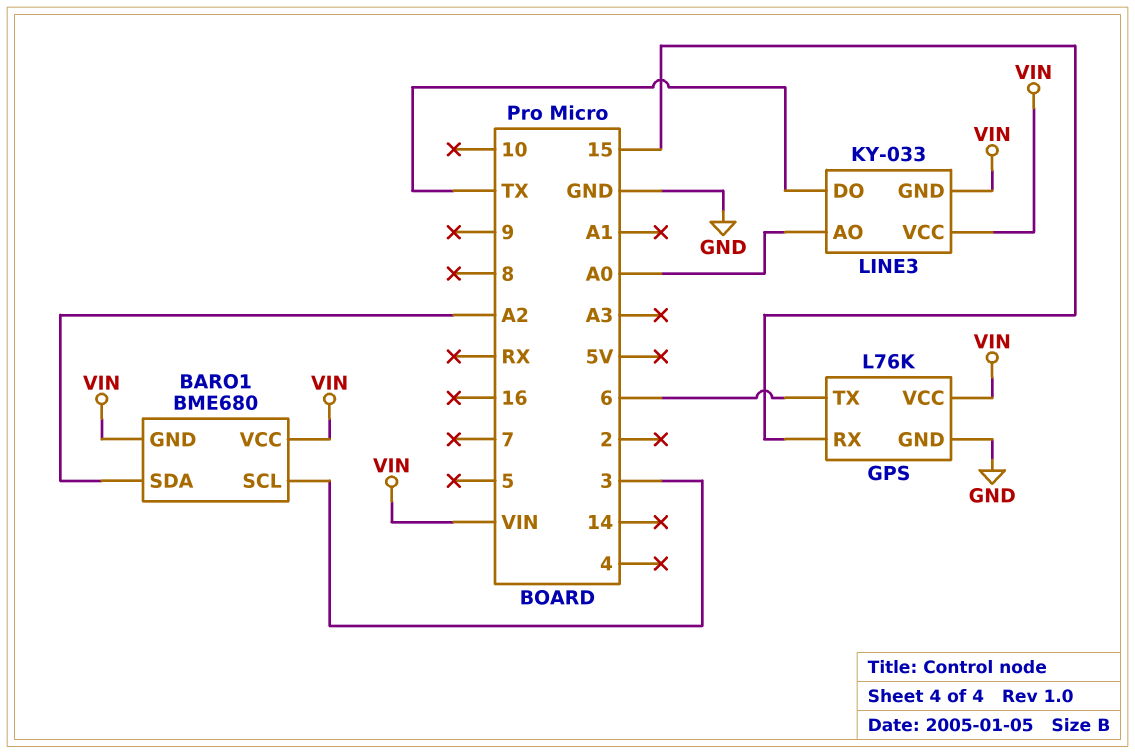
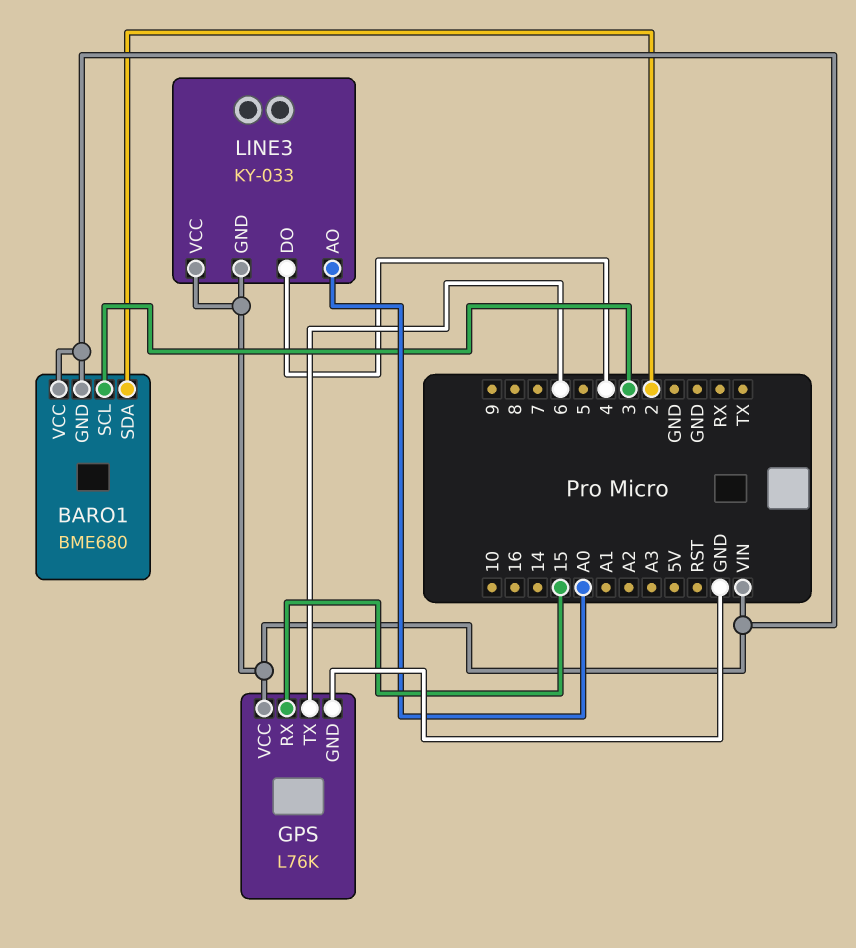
BARO1 pin SDA: A2 -> 2
LINE3 pin DO: TX -> 4

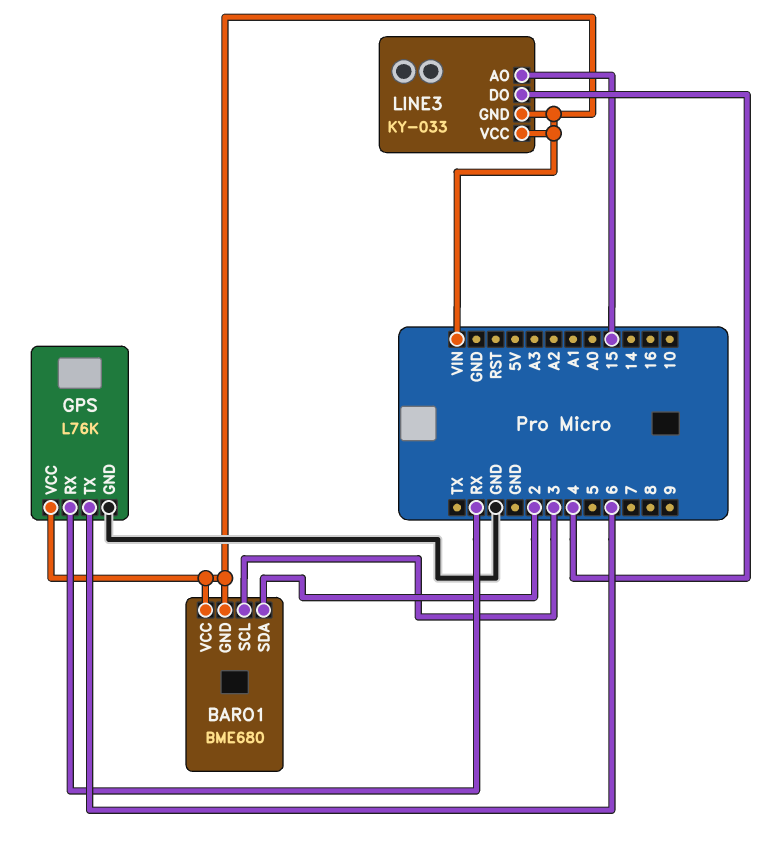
GPS pin RX: 15 -> RX
LINE3 pin AO: A0 -> 15

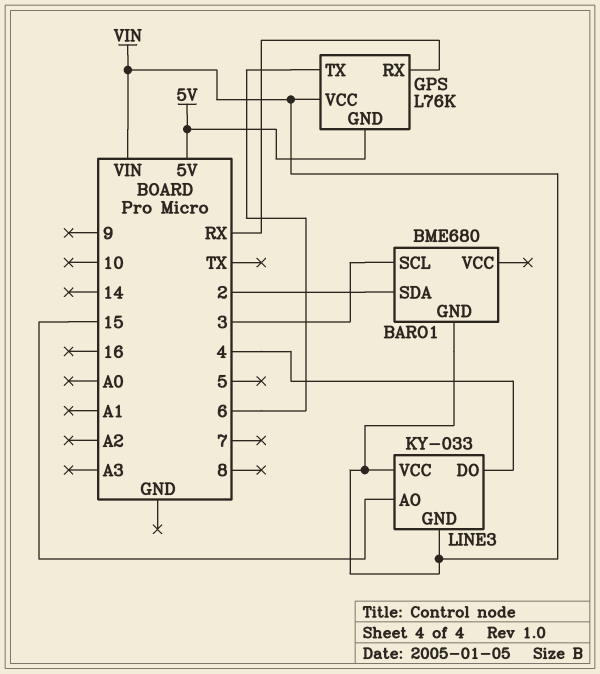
BARO1 pin VCC: VIN -> none
GPS pin GND: GND -> 5V

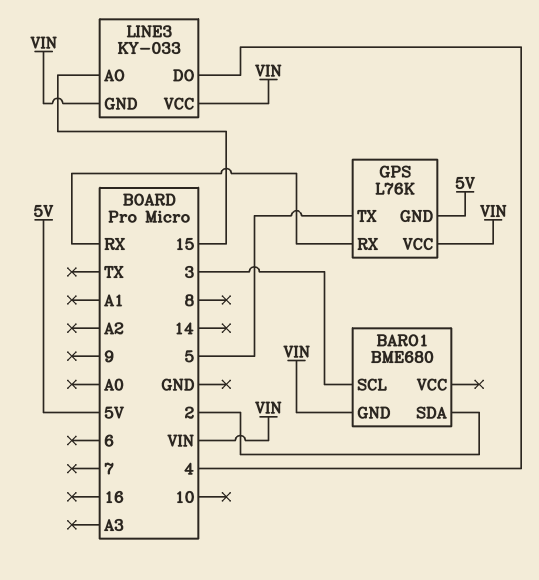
GPS pin TX: 6 -> 5

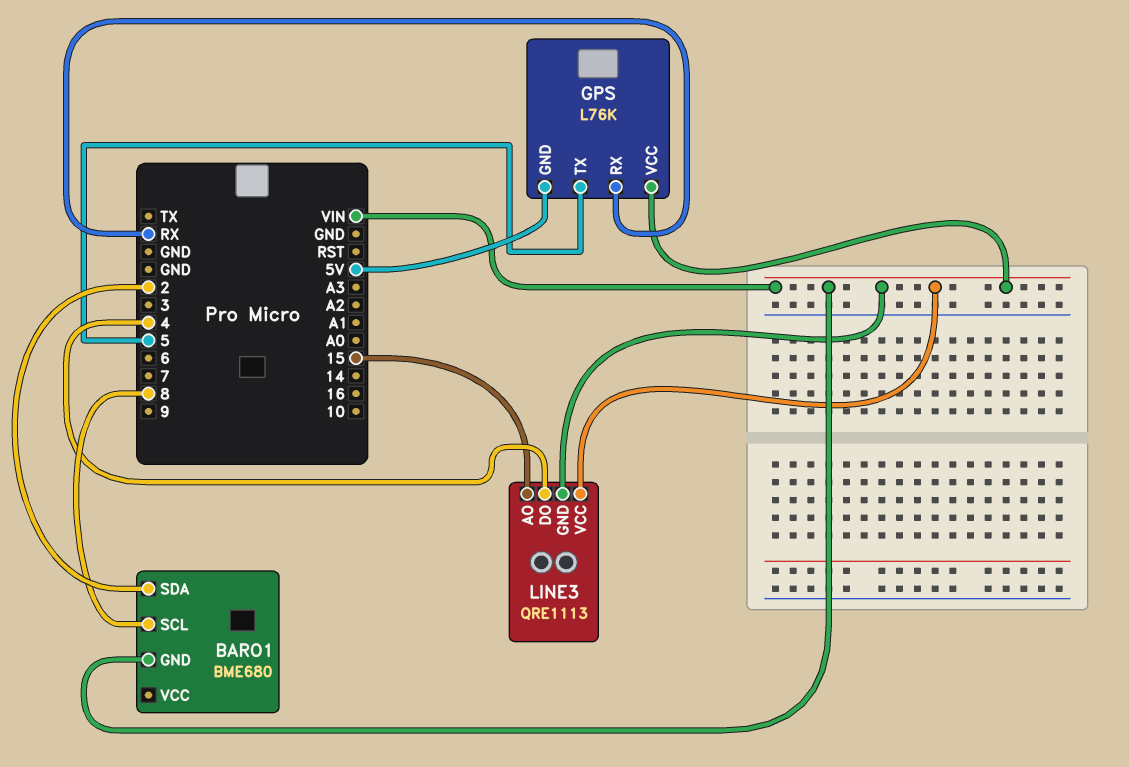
BARO1 pin SCL: 3 -> 8
LINE3: KY-033 -> QRE1113

